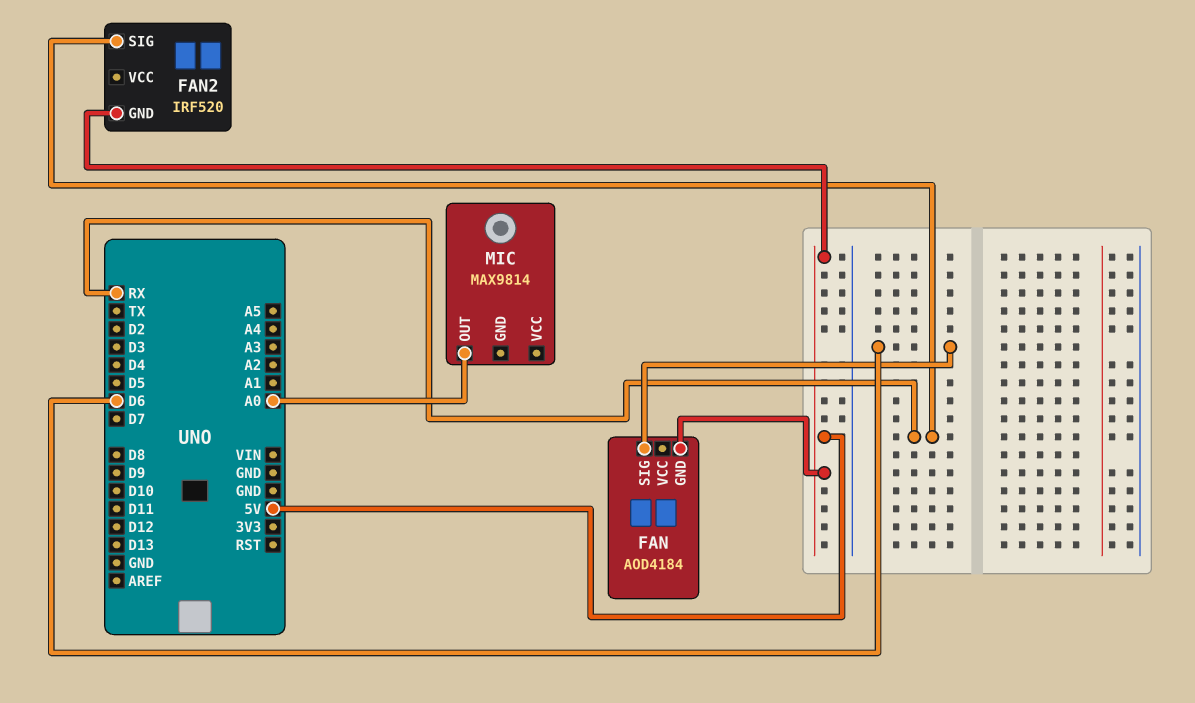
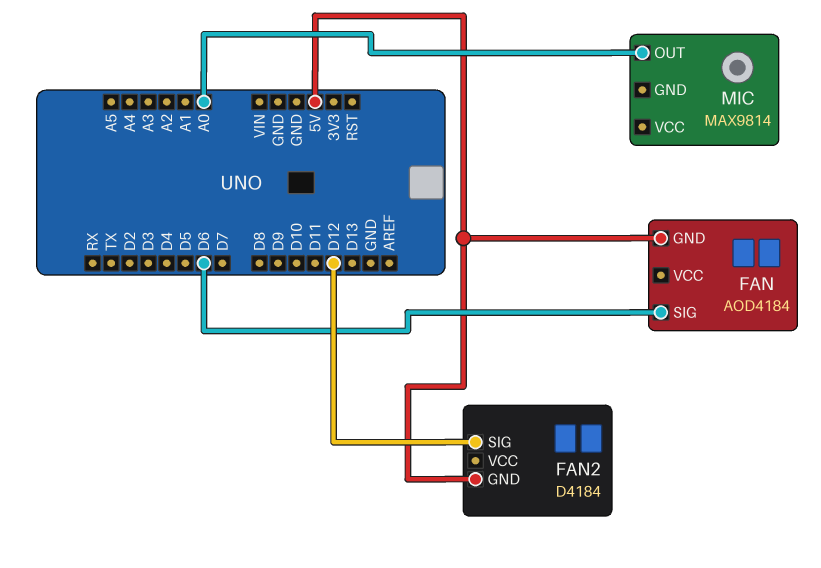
FAN2: IRF520 -> D4184
FAN2 pin SIG: RX -> D12

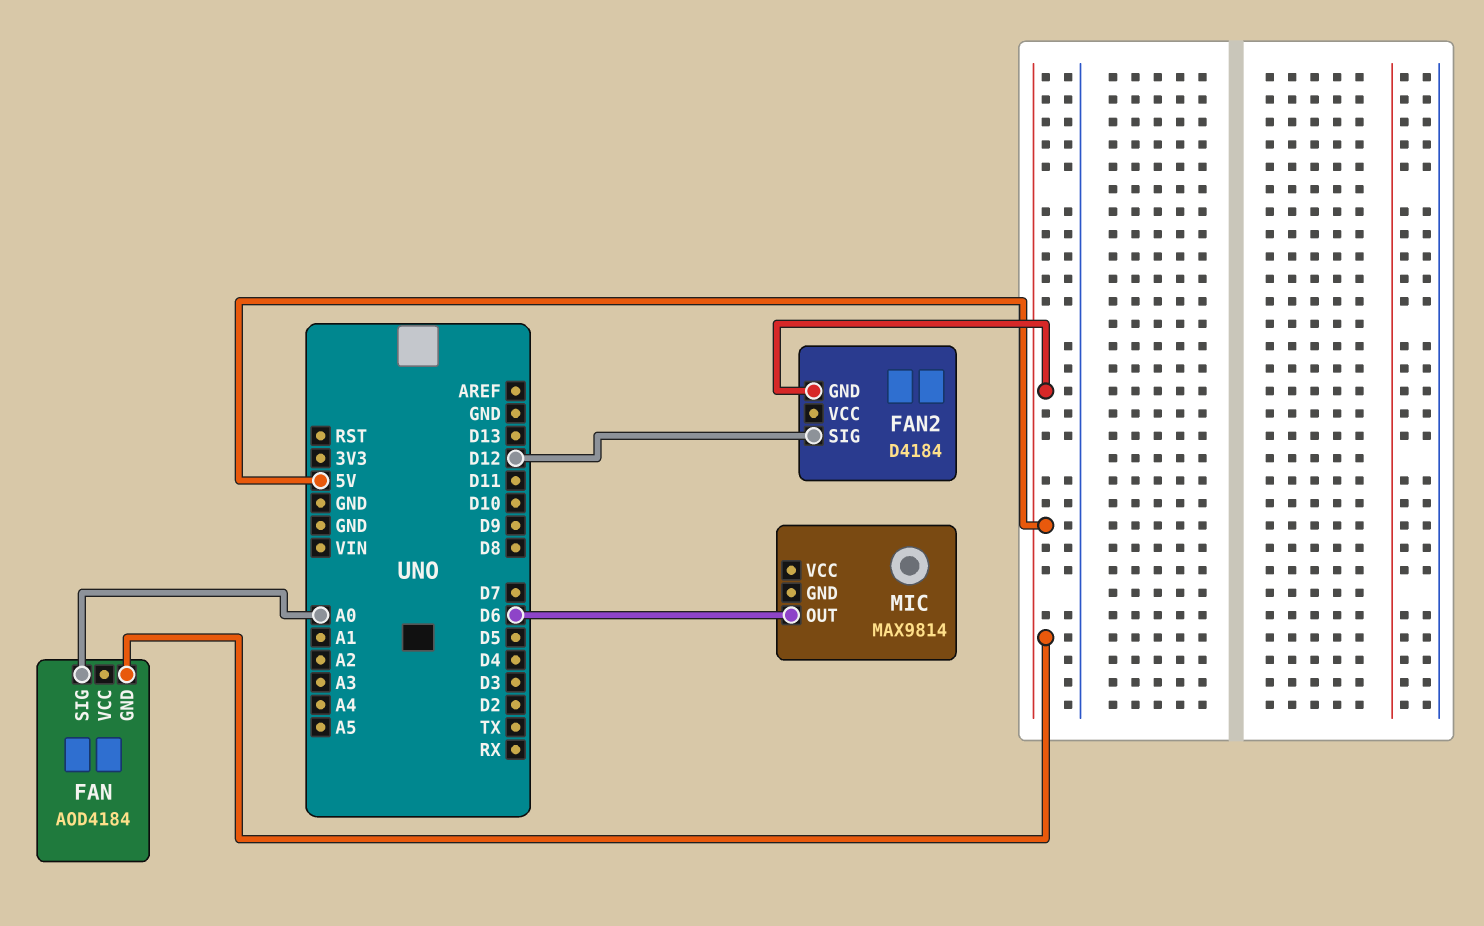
FAN pin SIG: D6 -> A0
MIC pin OUT: A0 -> D6

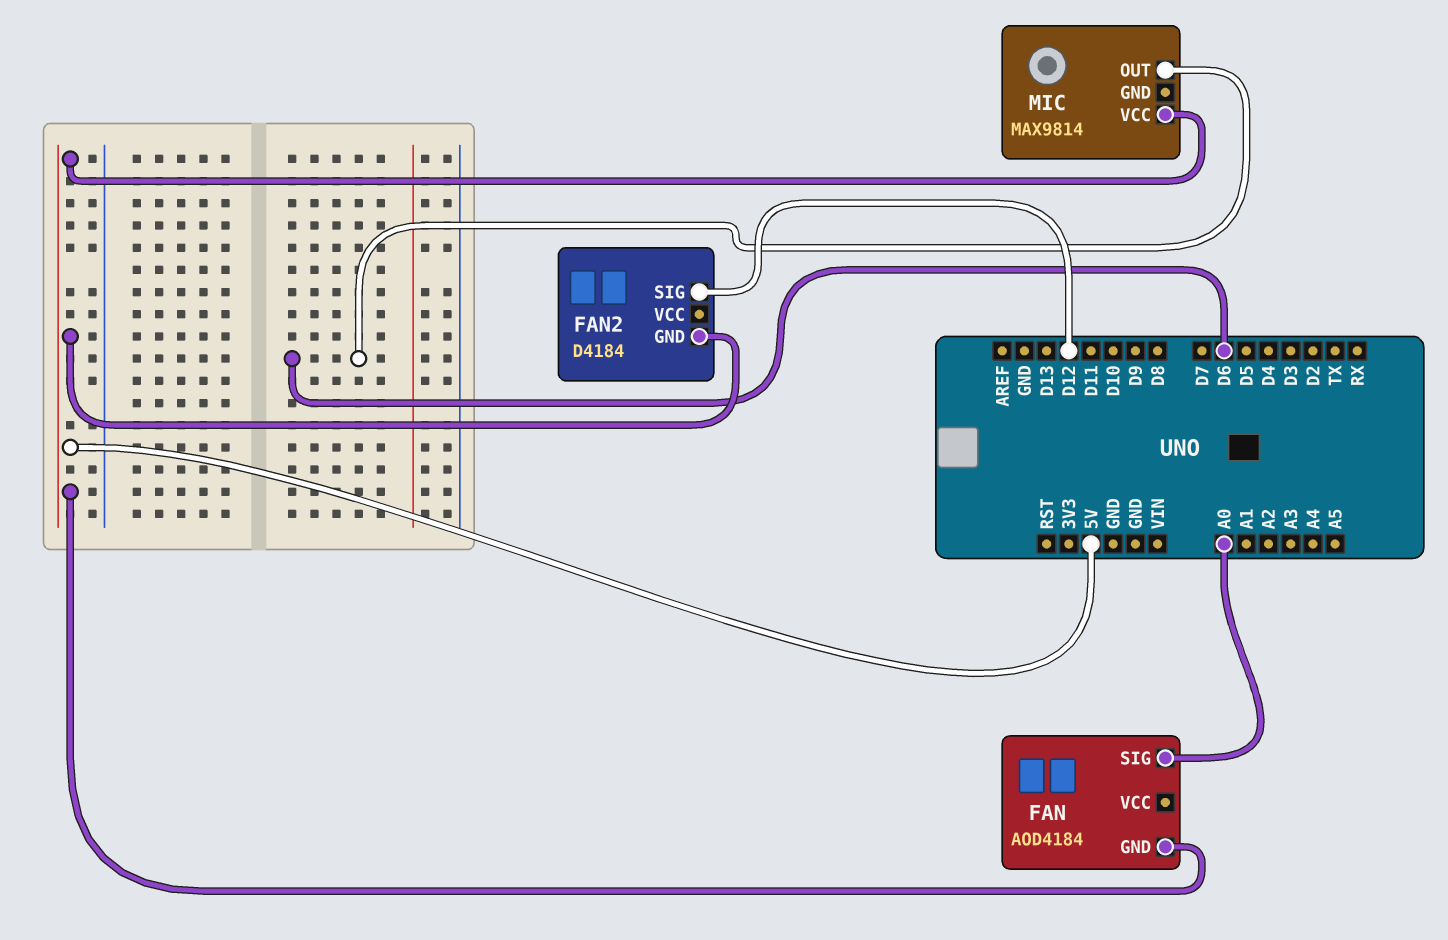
MIC pin VCC: none -> 5V

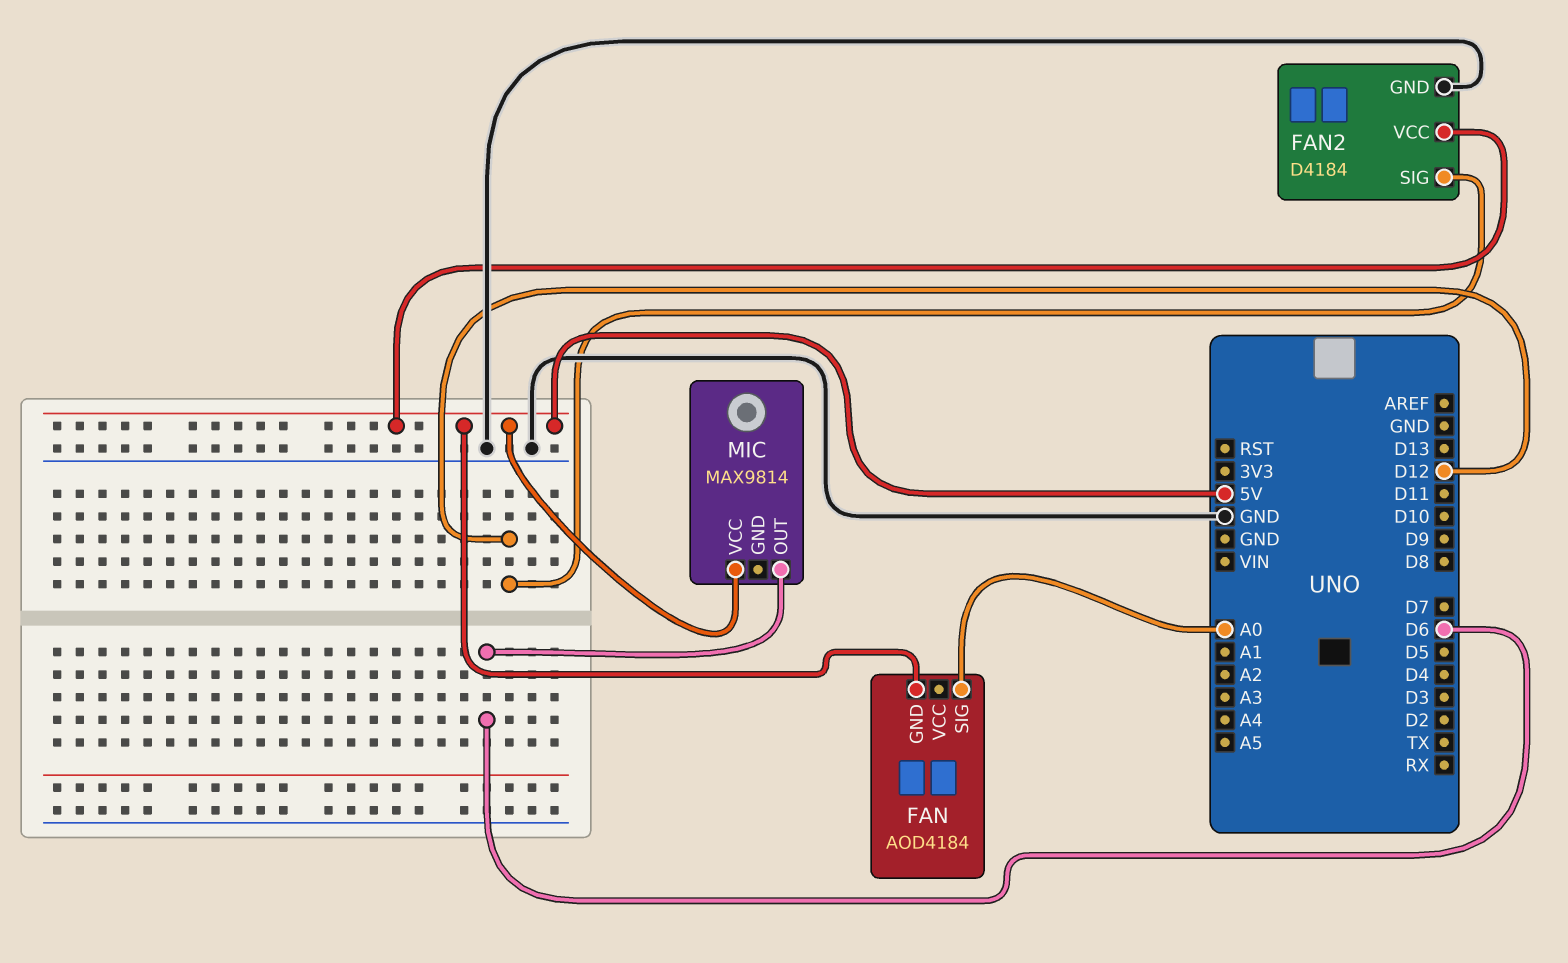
FAN2 pin GND: 5V -> GND
FAN2 pin VCC: none -> 5V

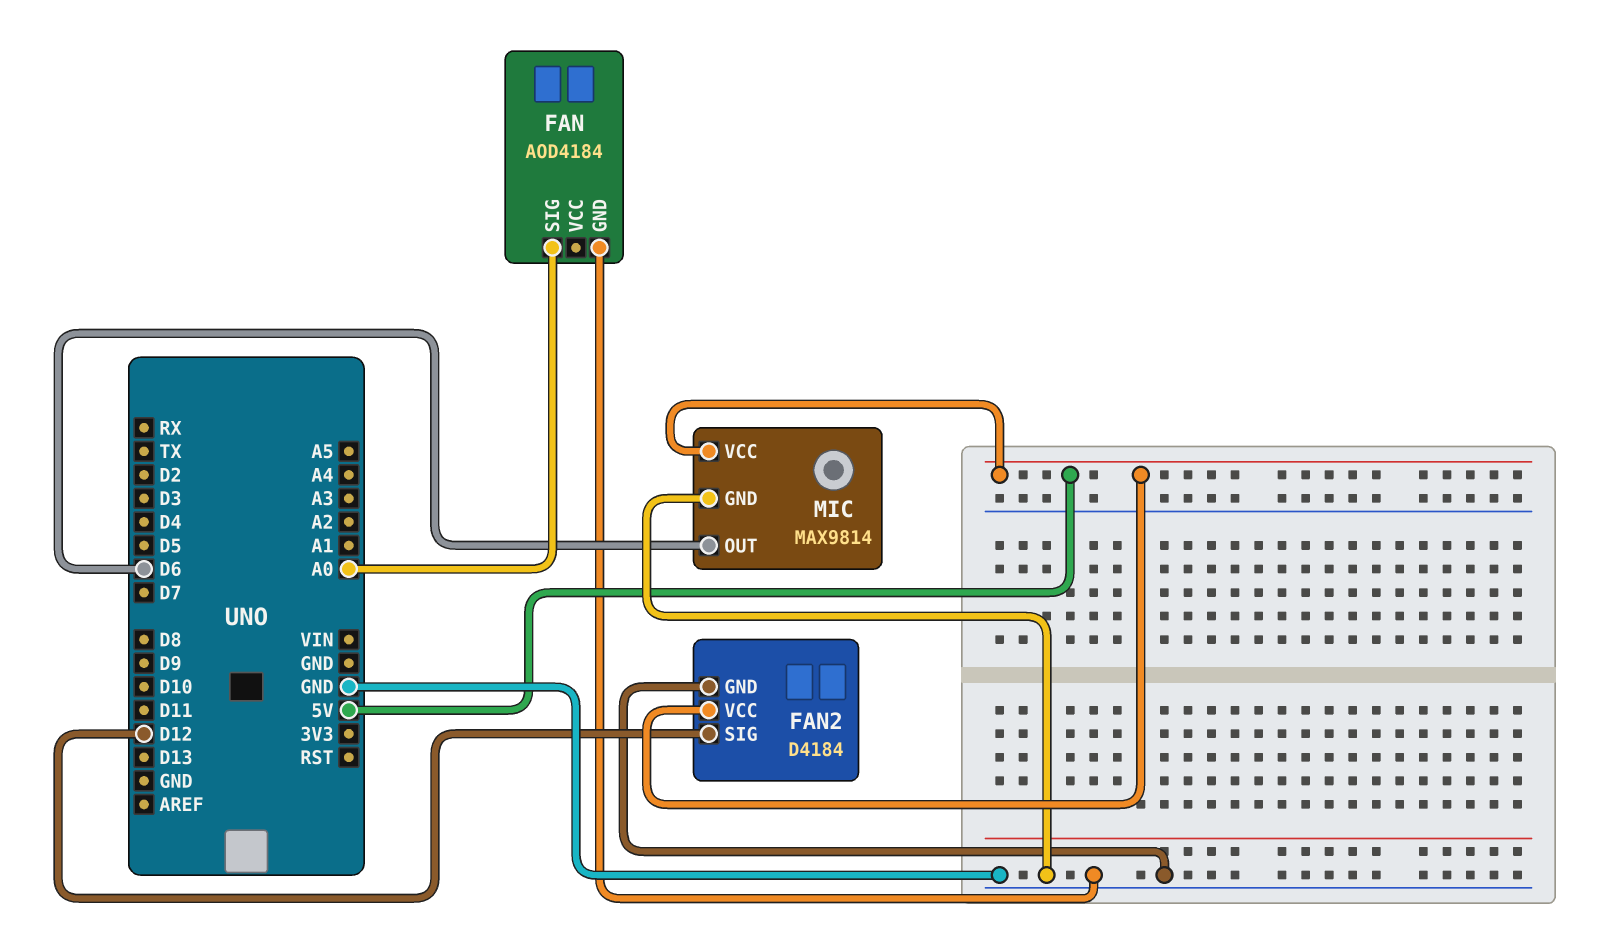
FAN pin GND: 5V -> GND
MIC pin GND: none -> GND

